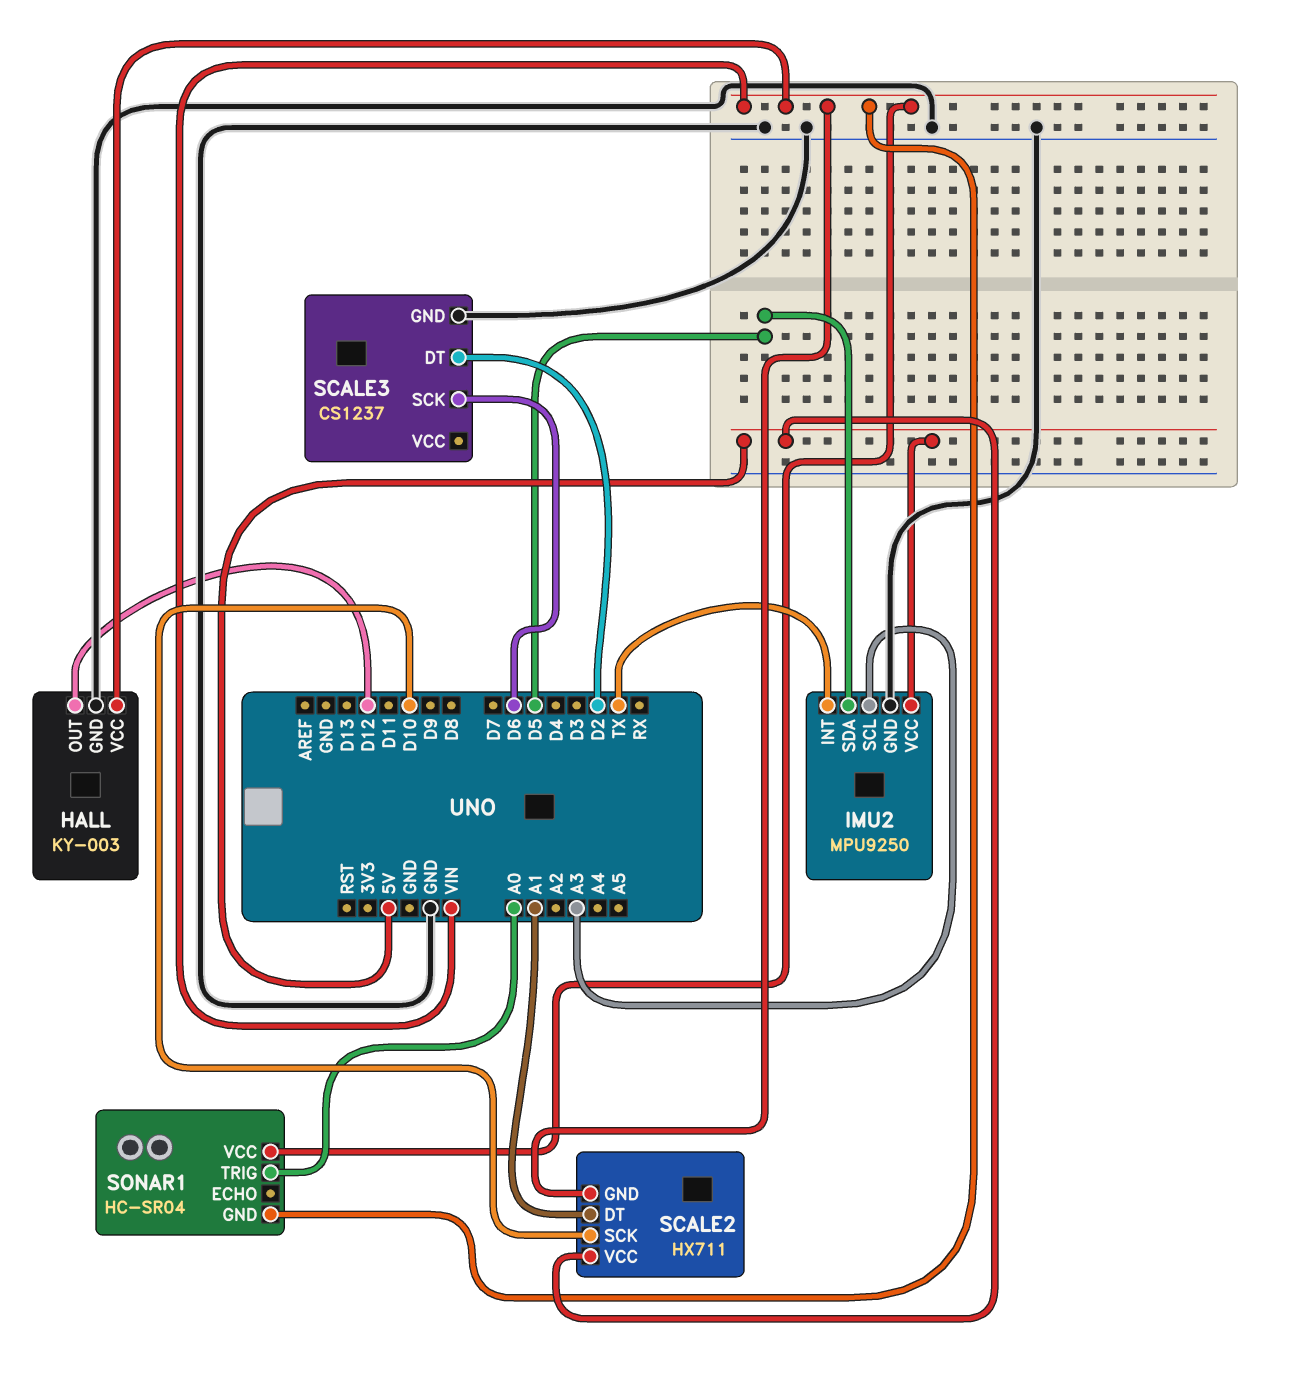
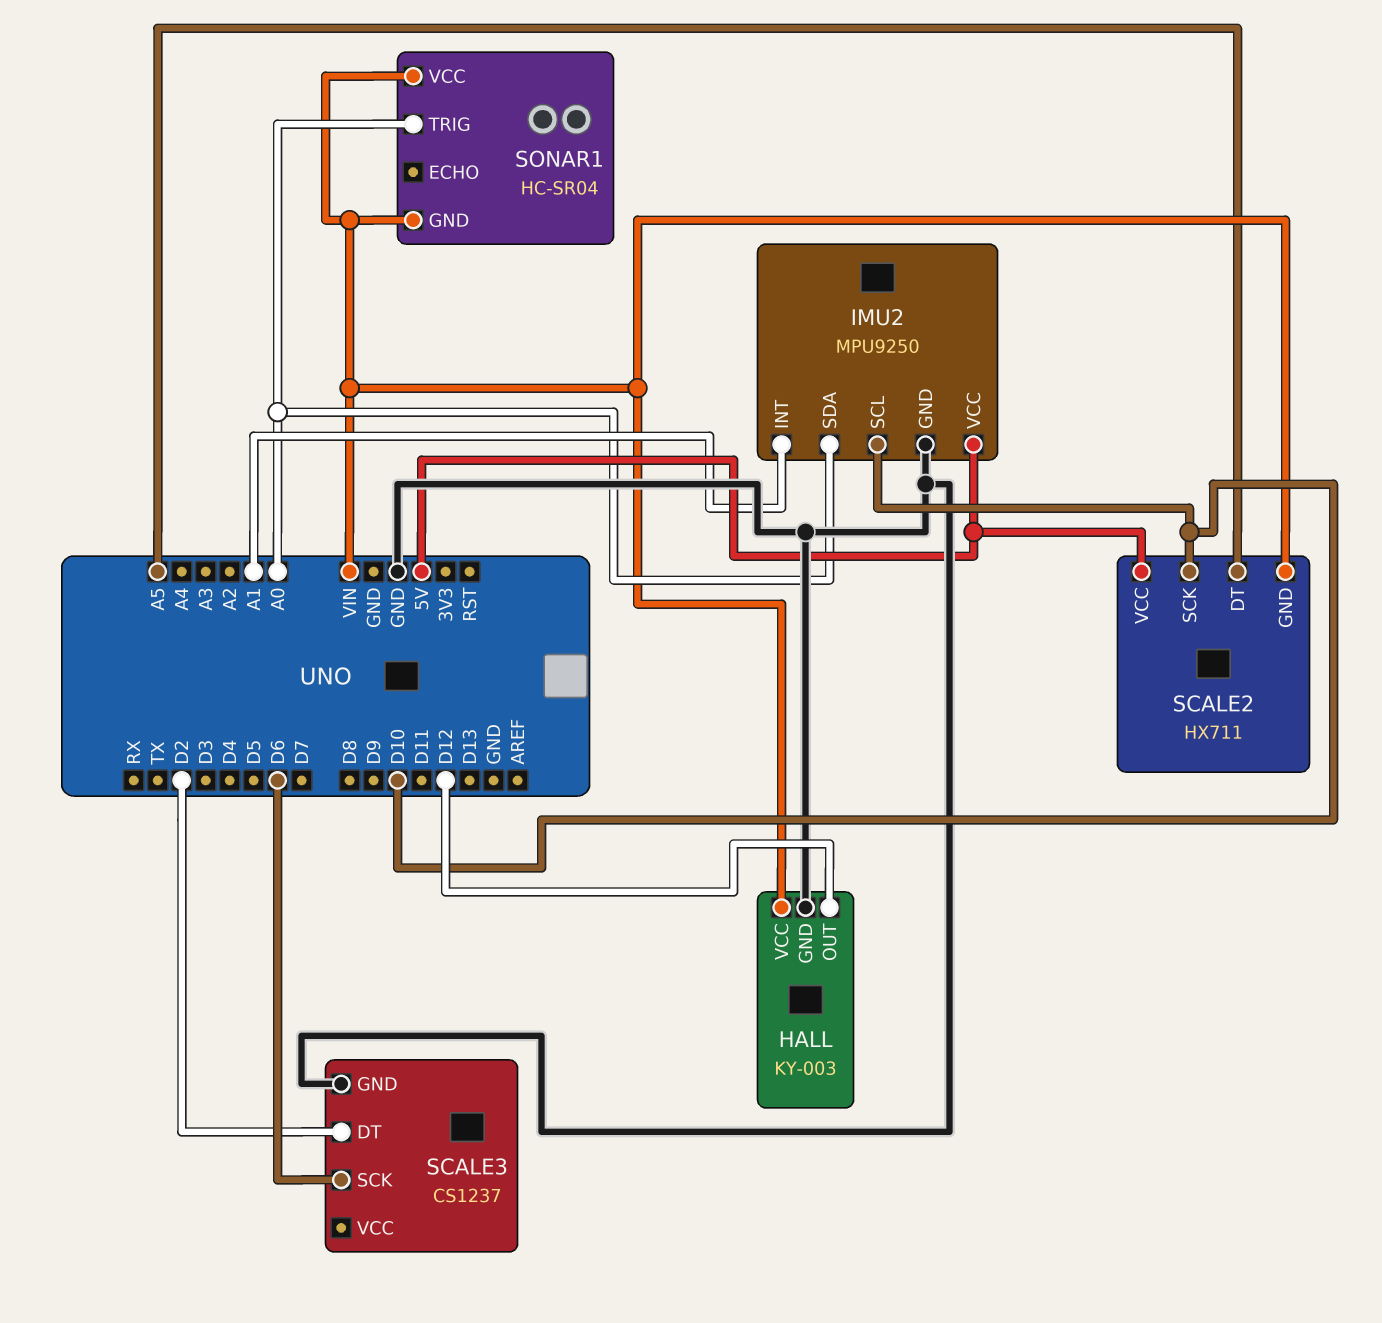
IMU2 pin INT: TX -> A1
IMU2 pin SCL: A3 -> D10
IMU2 pin SDA: D5 -> A0
SCALE2 pin DT: A1 -> A5

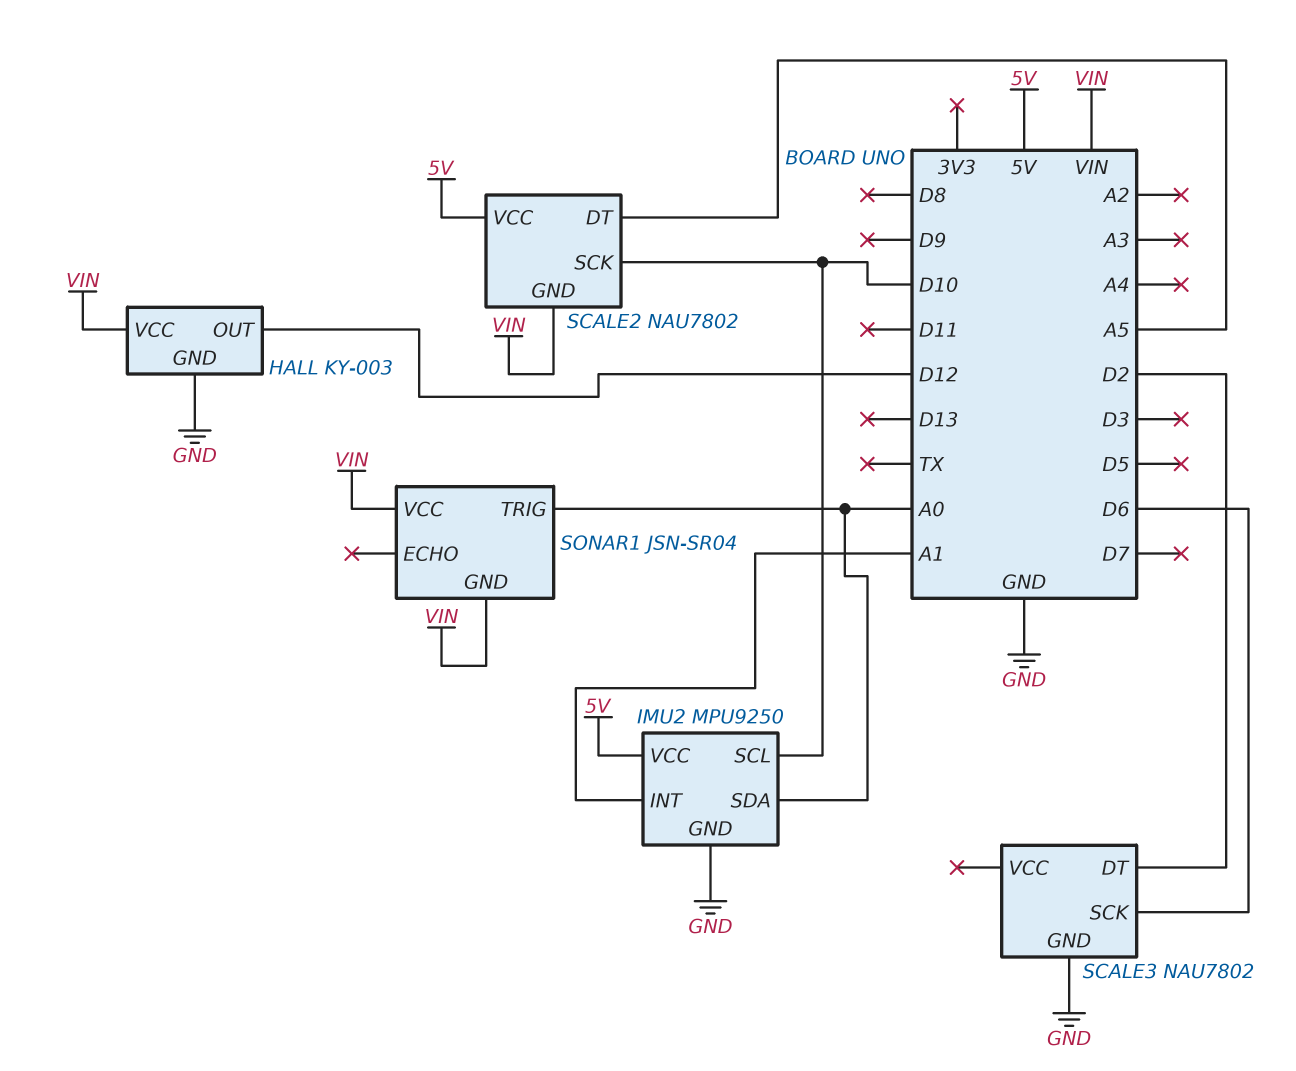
SCALE2: HX711 -> NAU7802
SCALE3: CS1237 -> NAU7802
SONAR1: HC-SR04 -> JSN-SR04

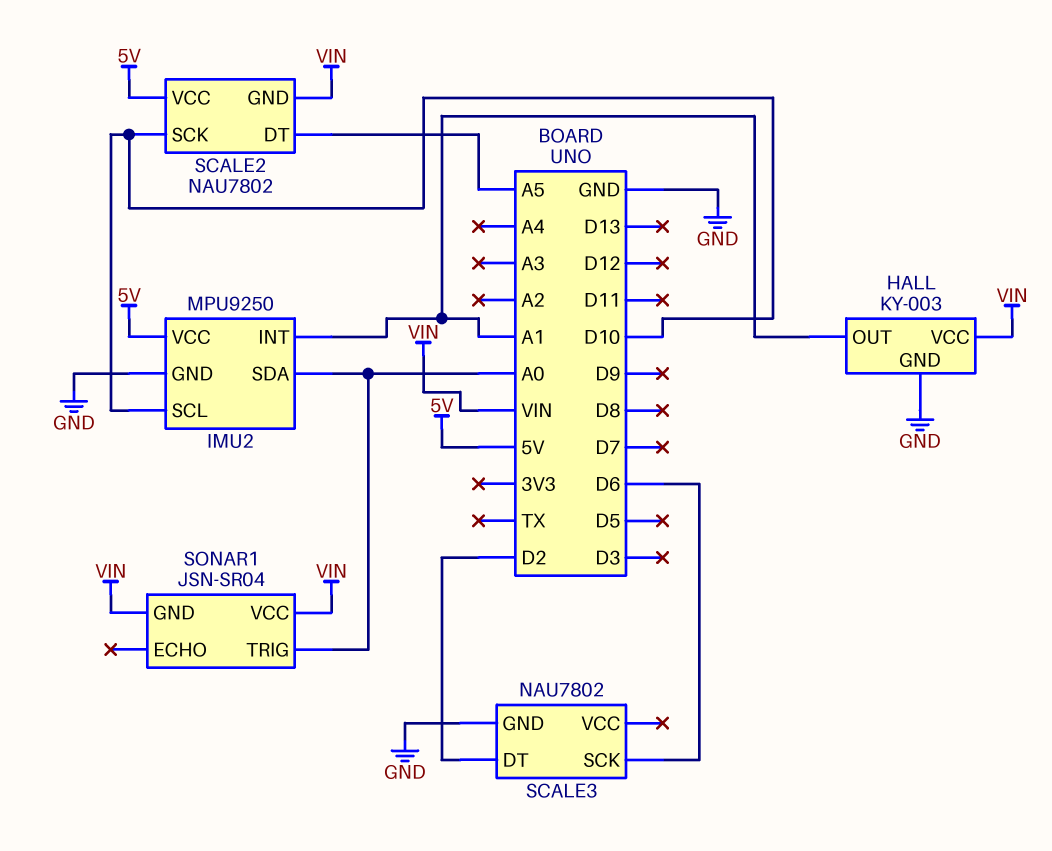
HALL pin OUT: D12 -> A1

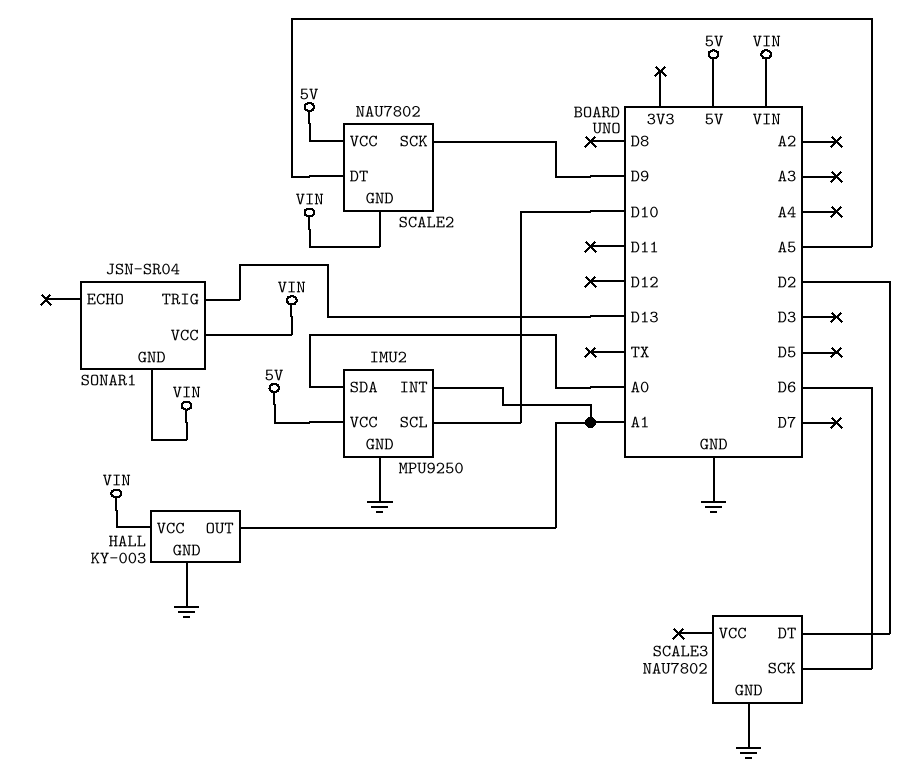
SCALE2 pin SCK: D10 -> D9
SONAR1 pin TRIG: A0 -> D13

